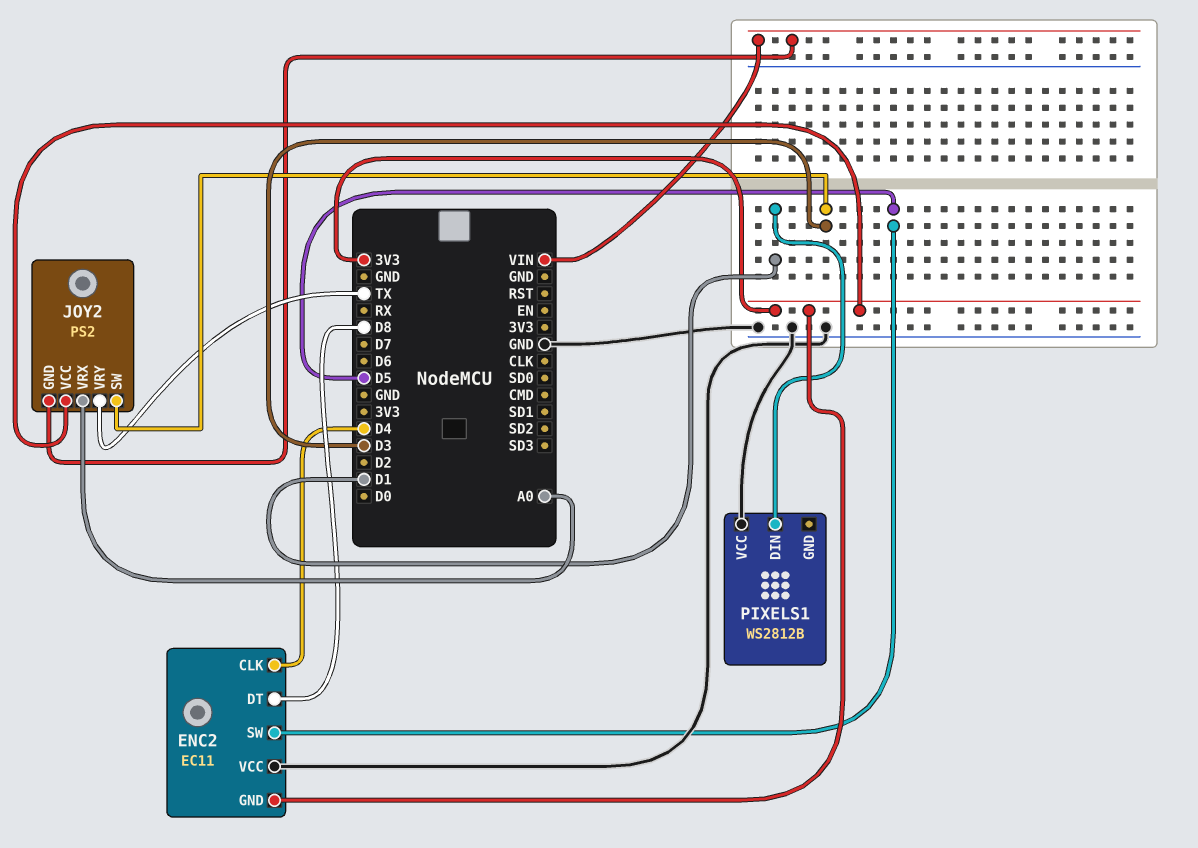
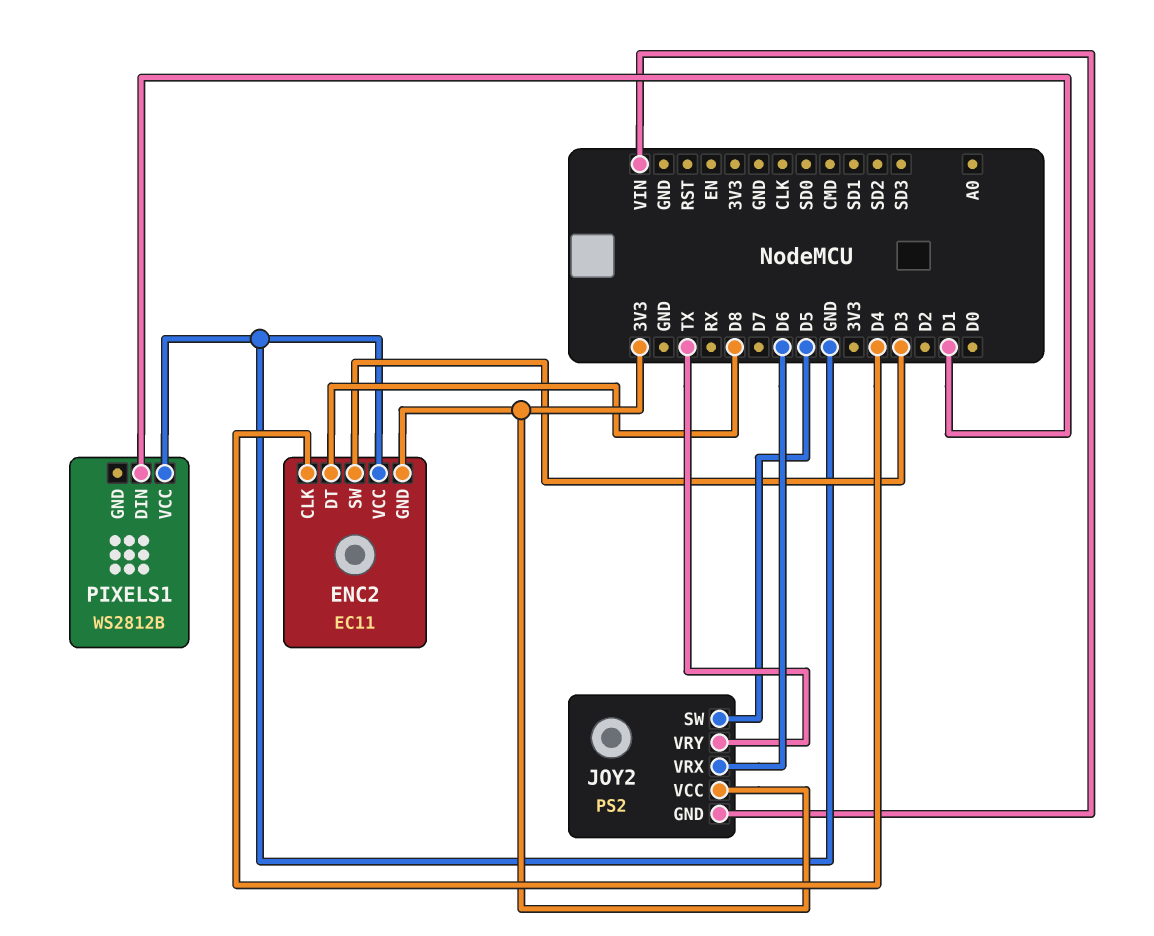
ENC2 pin SW: D5 -> D3
JOY2 pin SW: D3 -> D5
JOY2 pin VRX: A0 -> D6

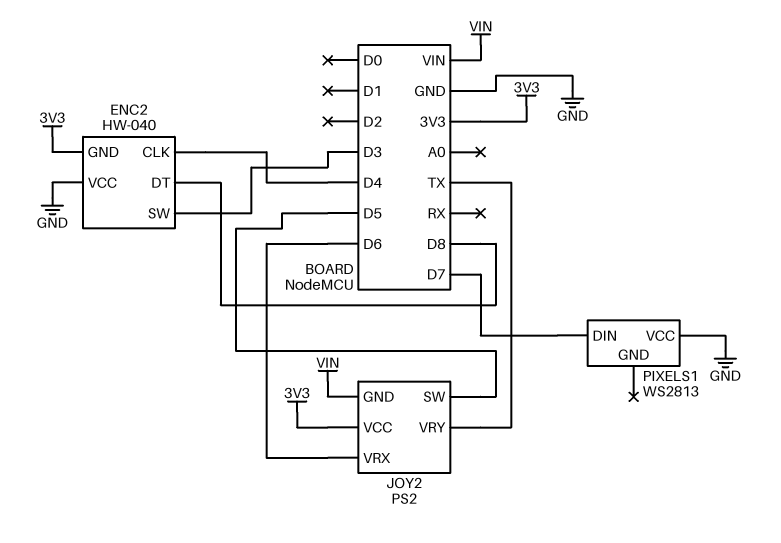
ENC2: EC11 -> HW-040
PIXELS1: WS2812B -> WS2813
PIXELS1 pin DIN: D1 -> D7

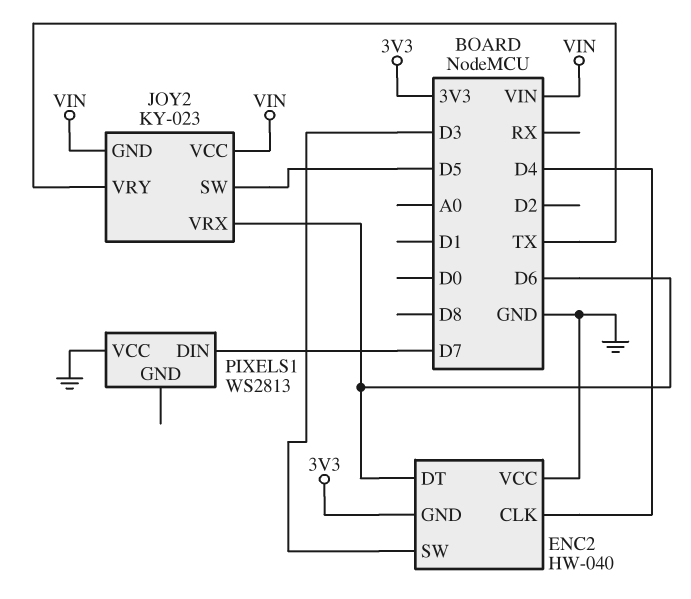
ENC2 pin DT: D8 -> D6
JOY2: PS2 -> KY-023
JOY2 pin VCC: 3V3 -> VIN

